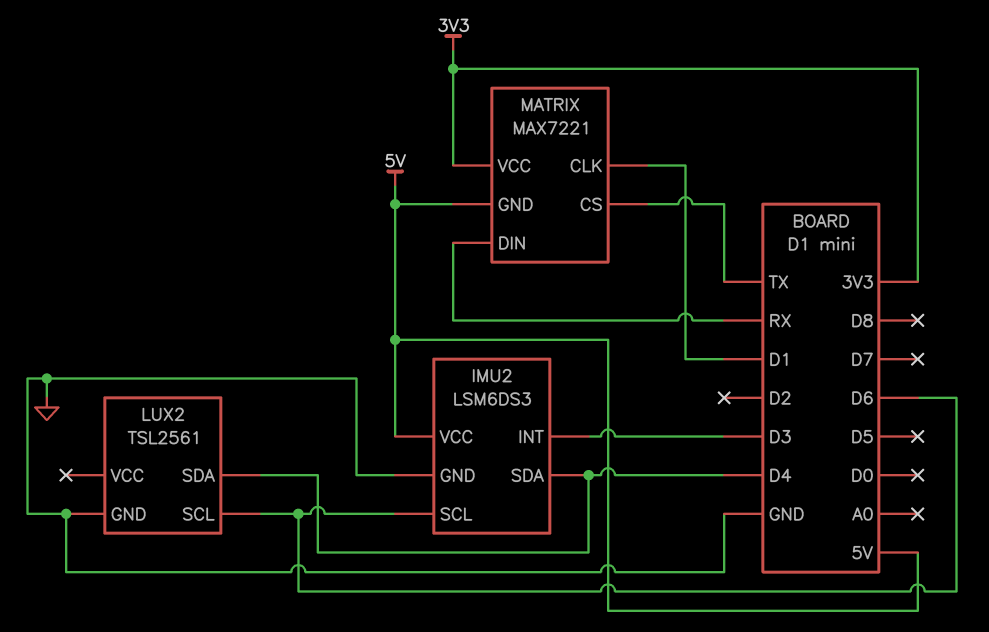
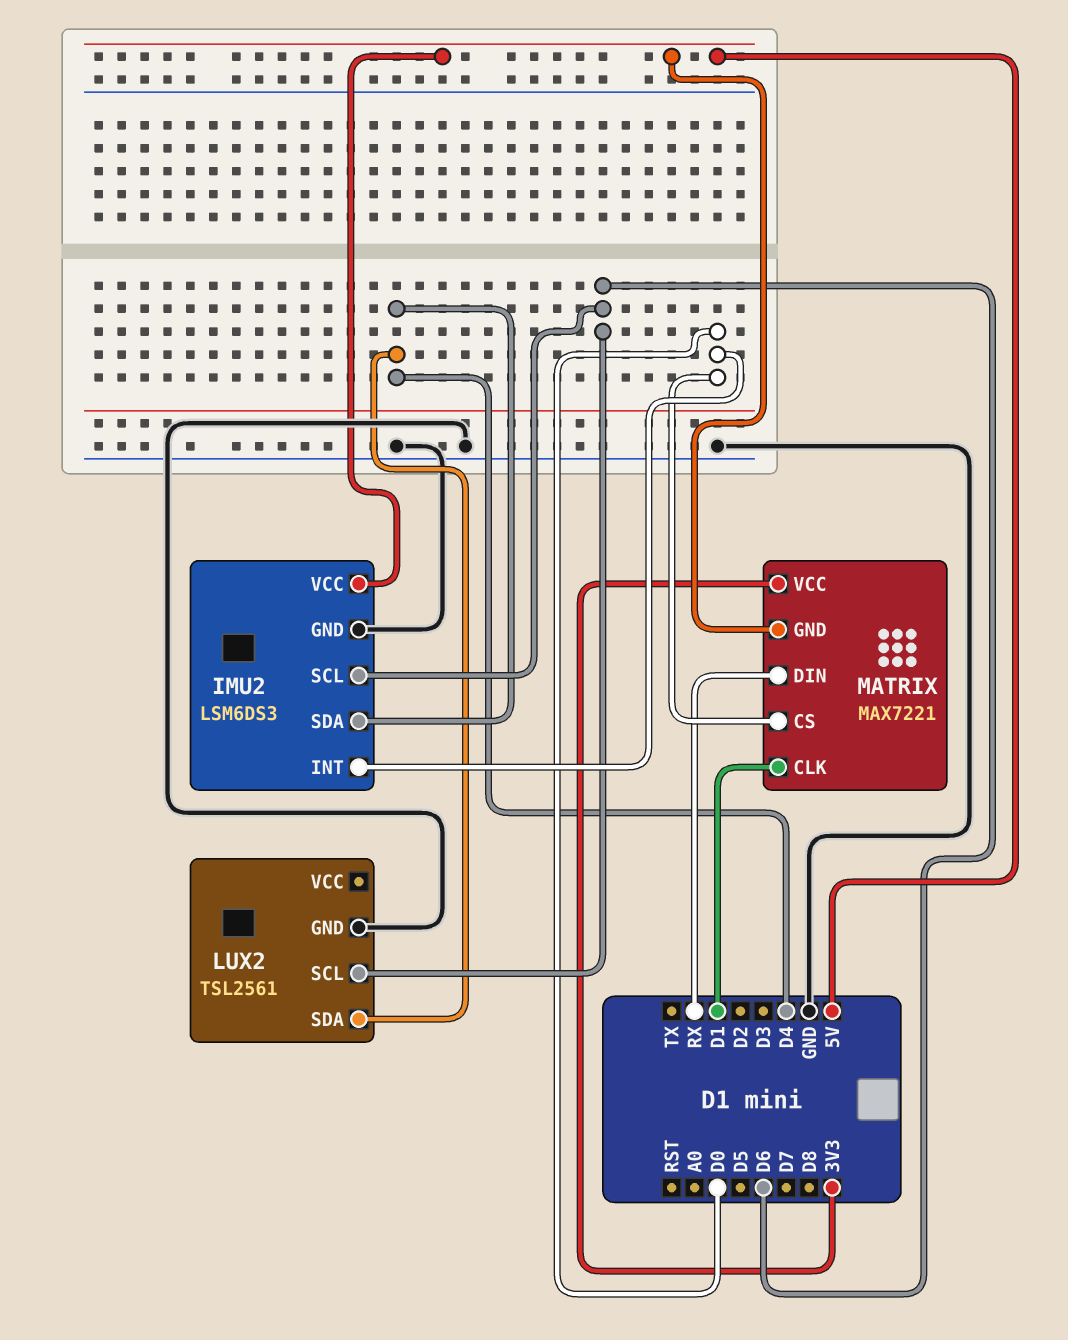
IMU2 pin INT: D3 -> D0
MATRIX pin CS: TX -> D0

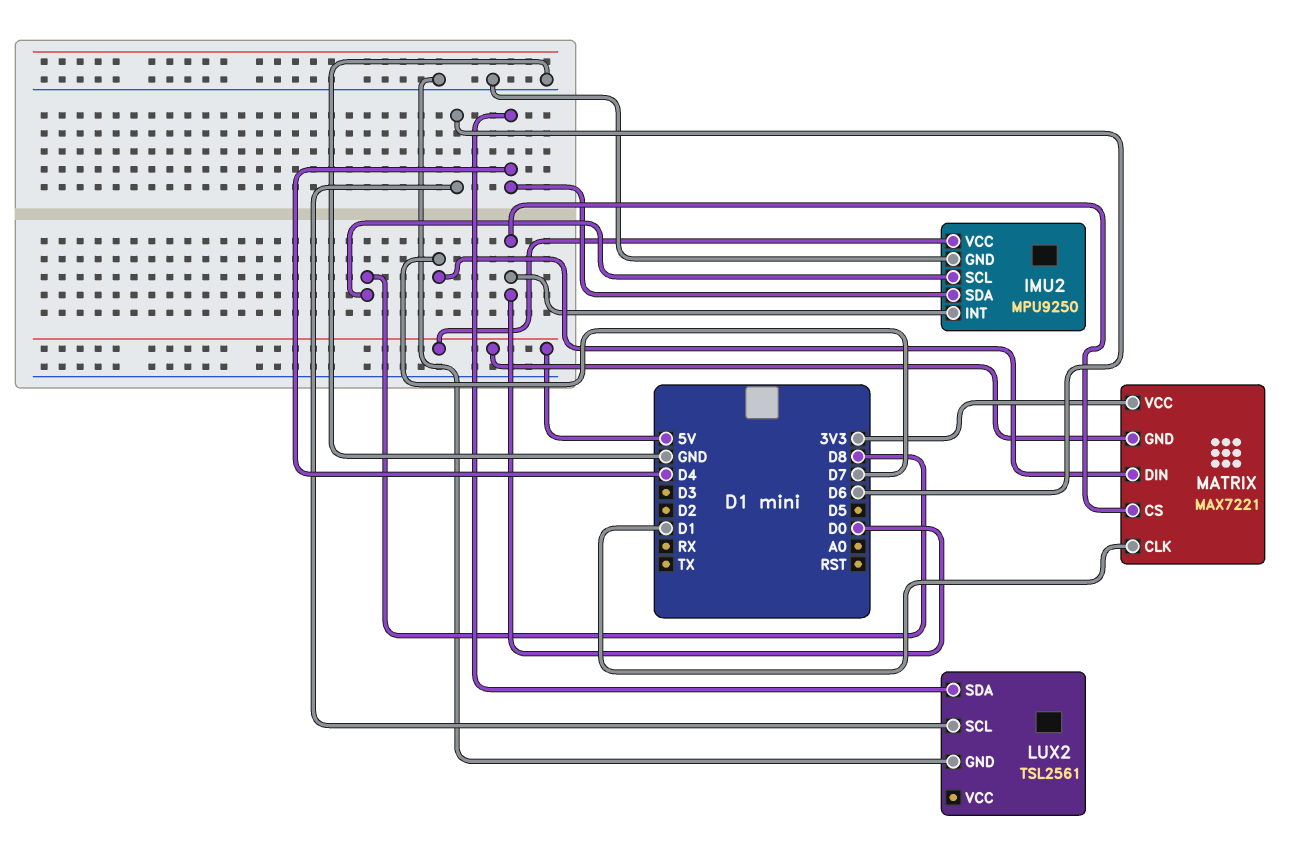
IMU2: LSM6DS3 -> MPU9250
IMU2 pin SCL: D6 -> D8
MATRIX pin DIN: RX -> D7

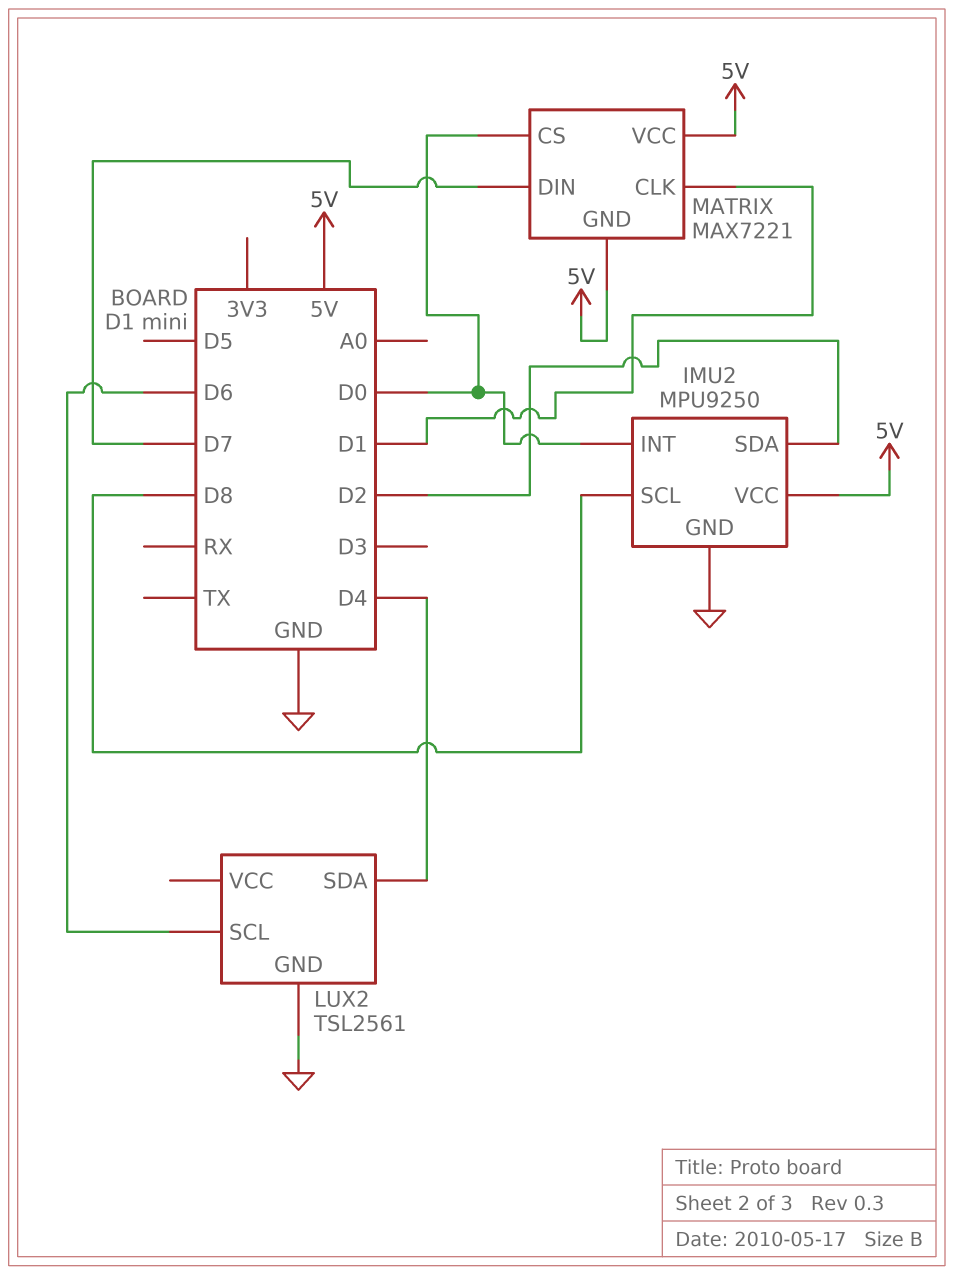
IMU2 pin SDA: D4 -> D2
MATRIX pin VCC: 3V3 -> 5V

